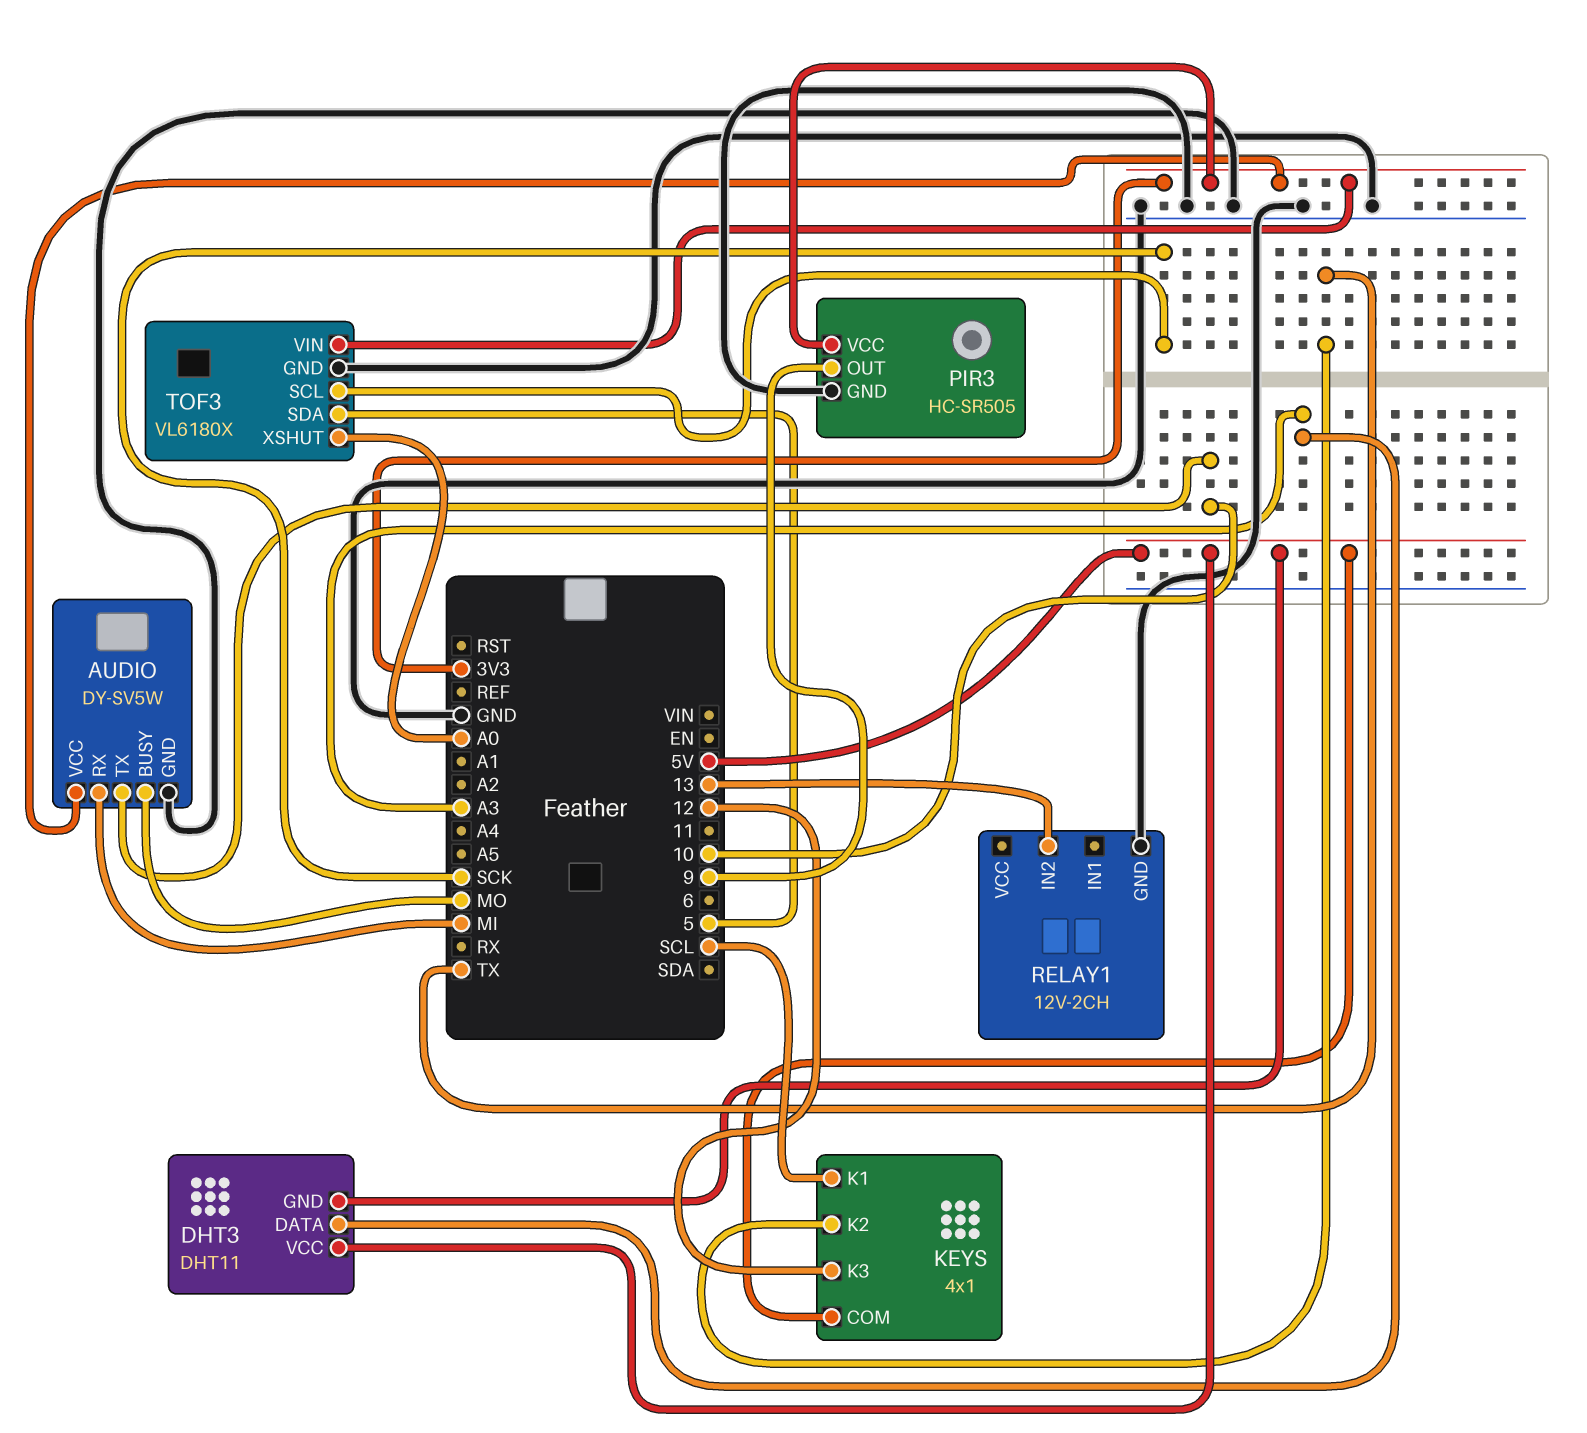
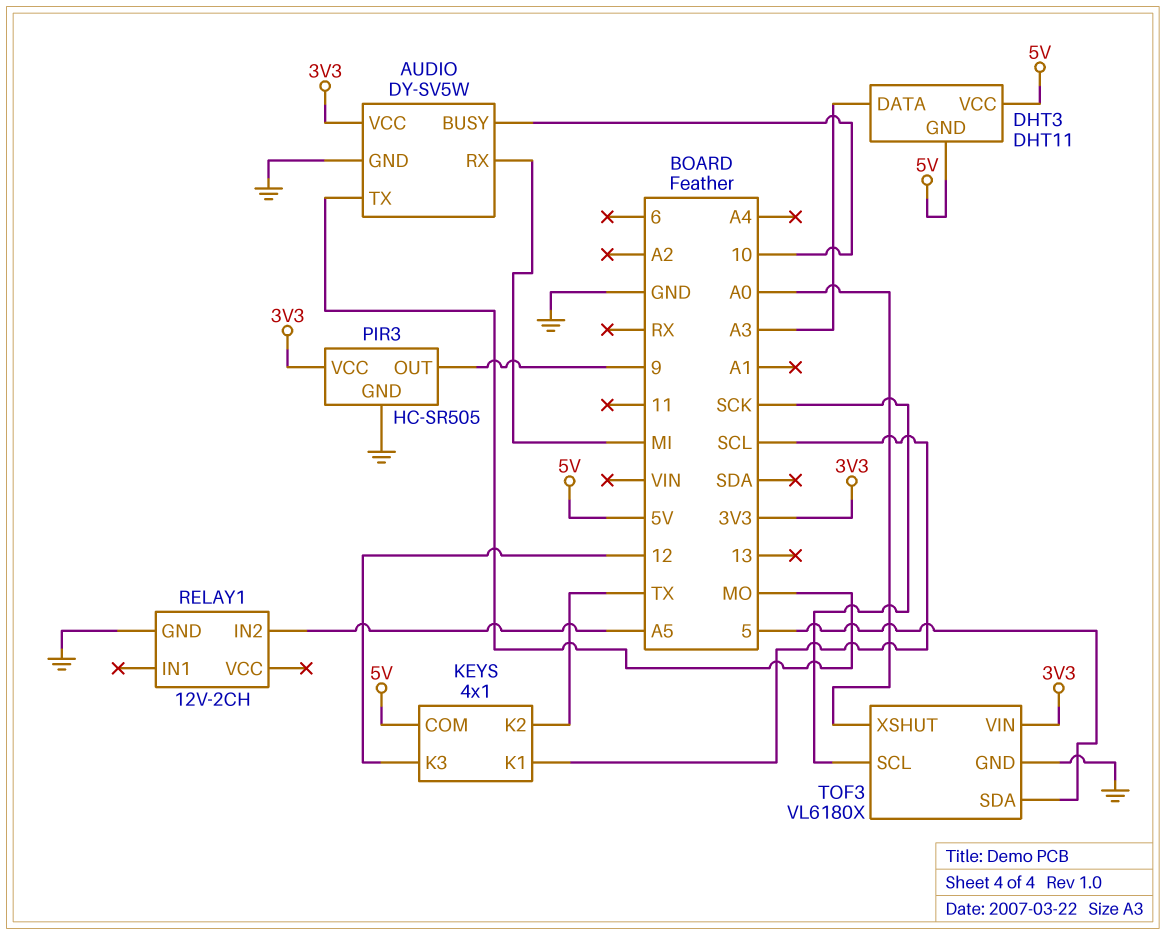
AUDIO pin BUSY: MO -> 10
AUDIO pin TX: 10 -> MO
RELAY1 pin IN2: 13 -> A5

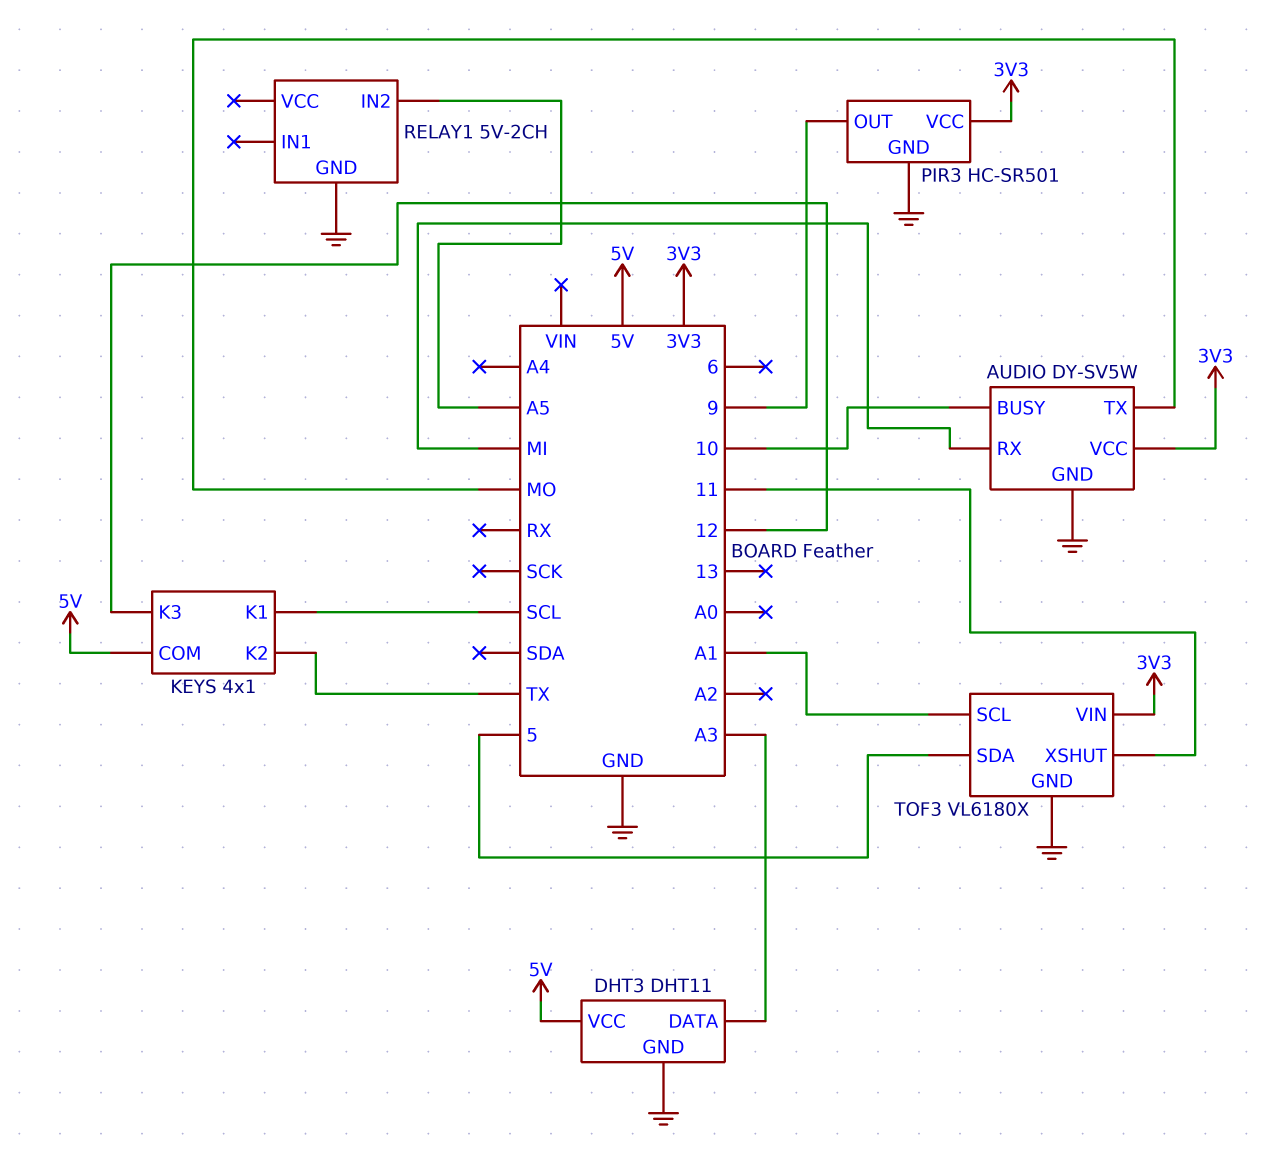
DHT3 pin GND: 5V -> GND
PIR3: HC-SR505 -> HC-SR501
RELAY1: 12V-2CH -> 5V-2CH
TOF3 pin SCL: SCK -> A1
TOF3 pin XSHUT: A0 -> 11

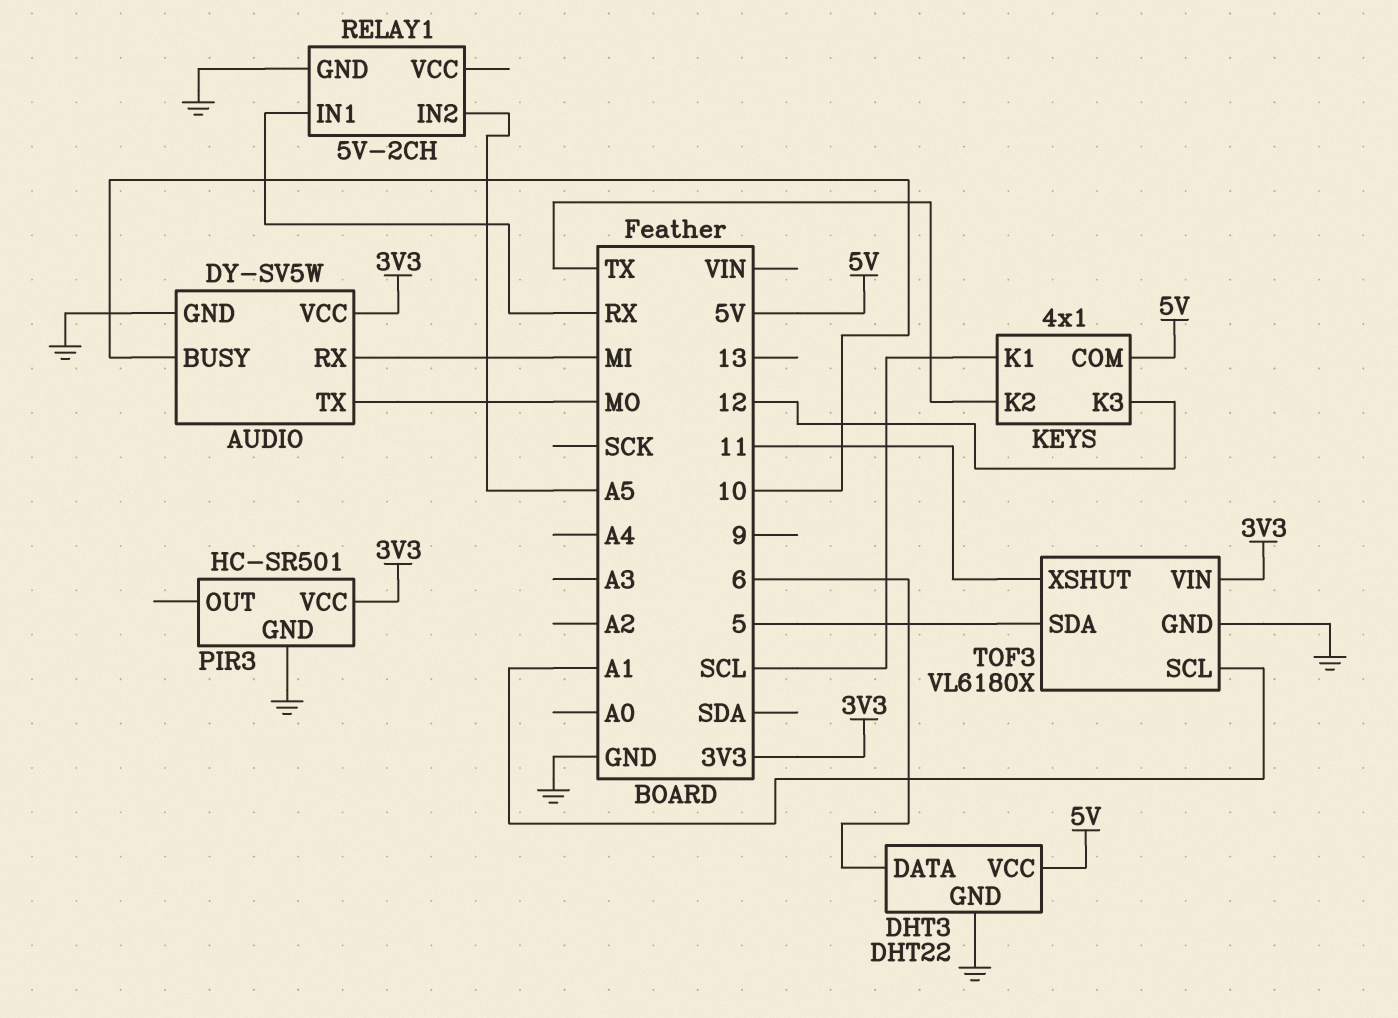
DHT3: DHT11 -> DHT22
DHT3 pin DATA: A3 -> 6
PIR3 pin OUT: 9 -> none
RELAY1 pin IN1: none -> RX

